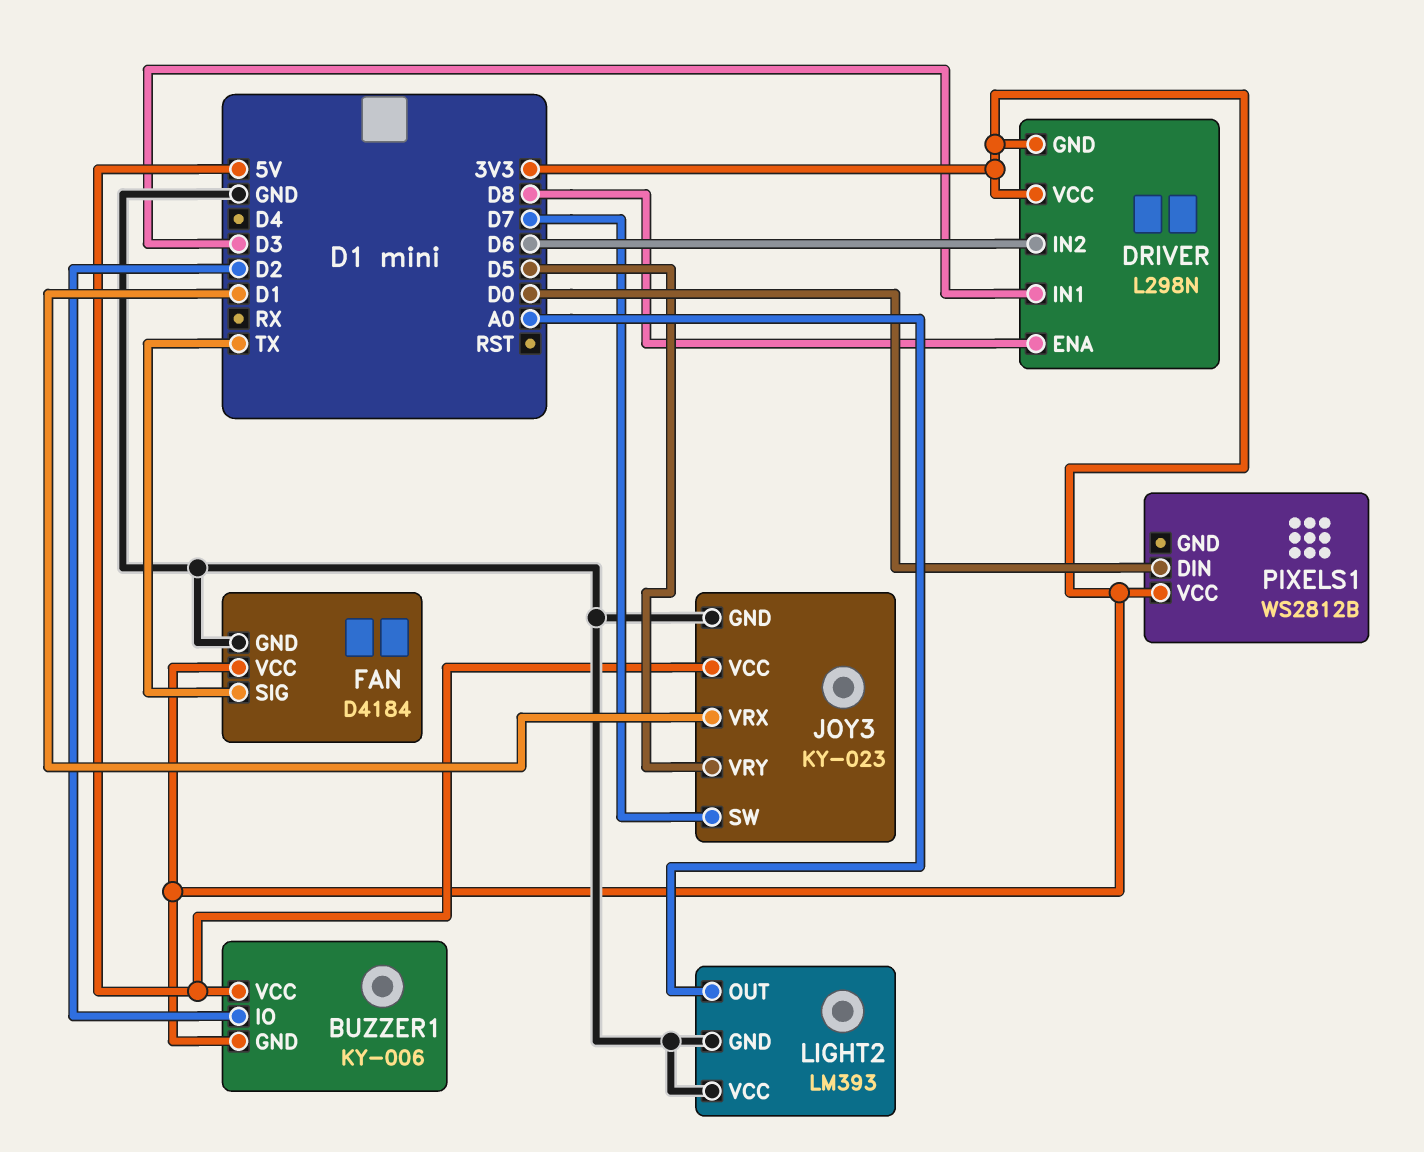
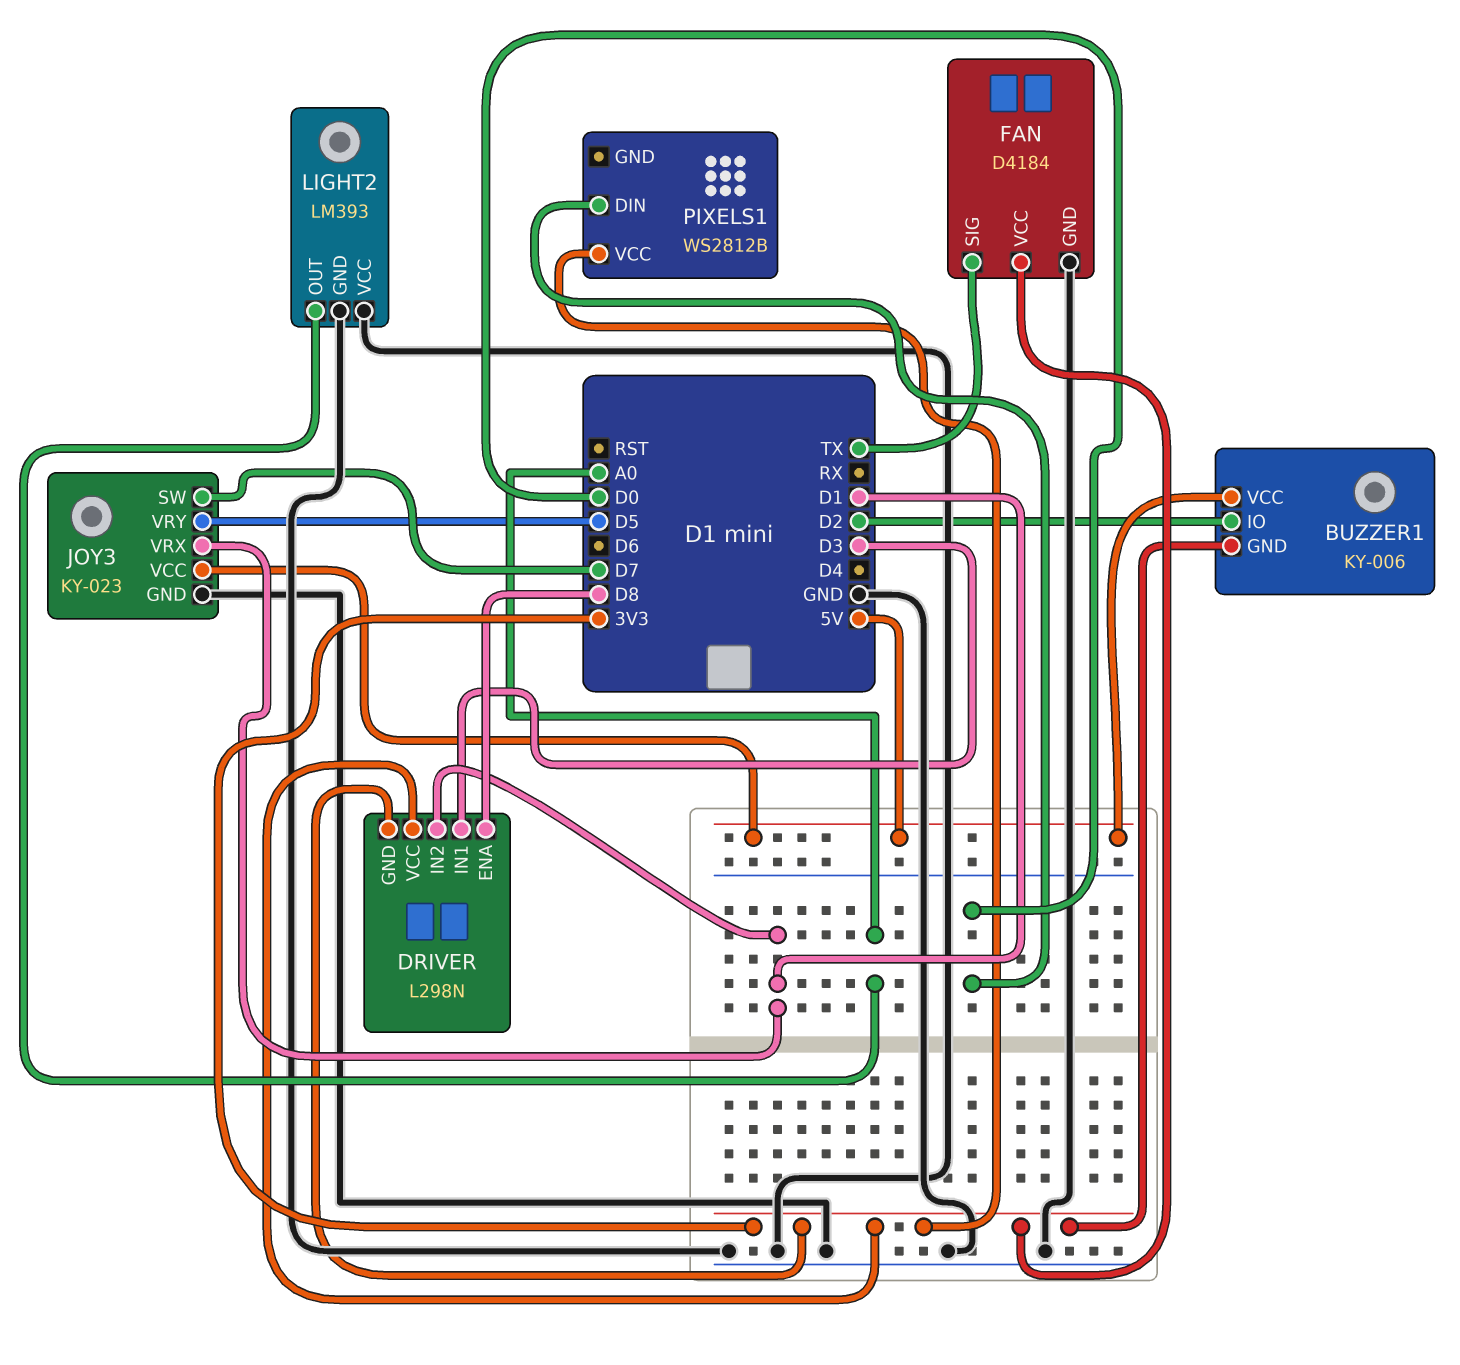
DRIVER pin IN2: D6 -> D1

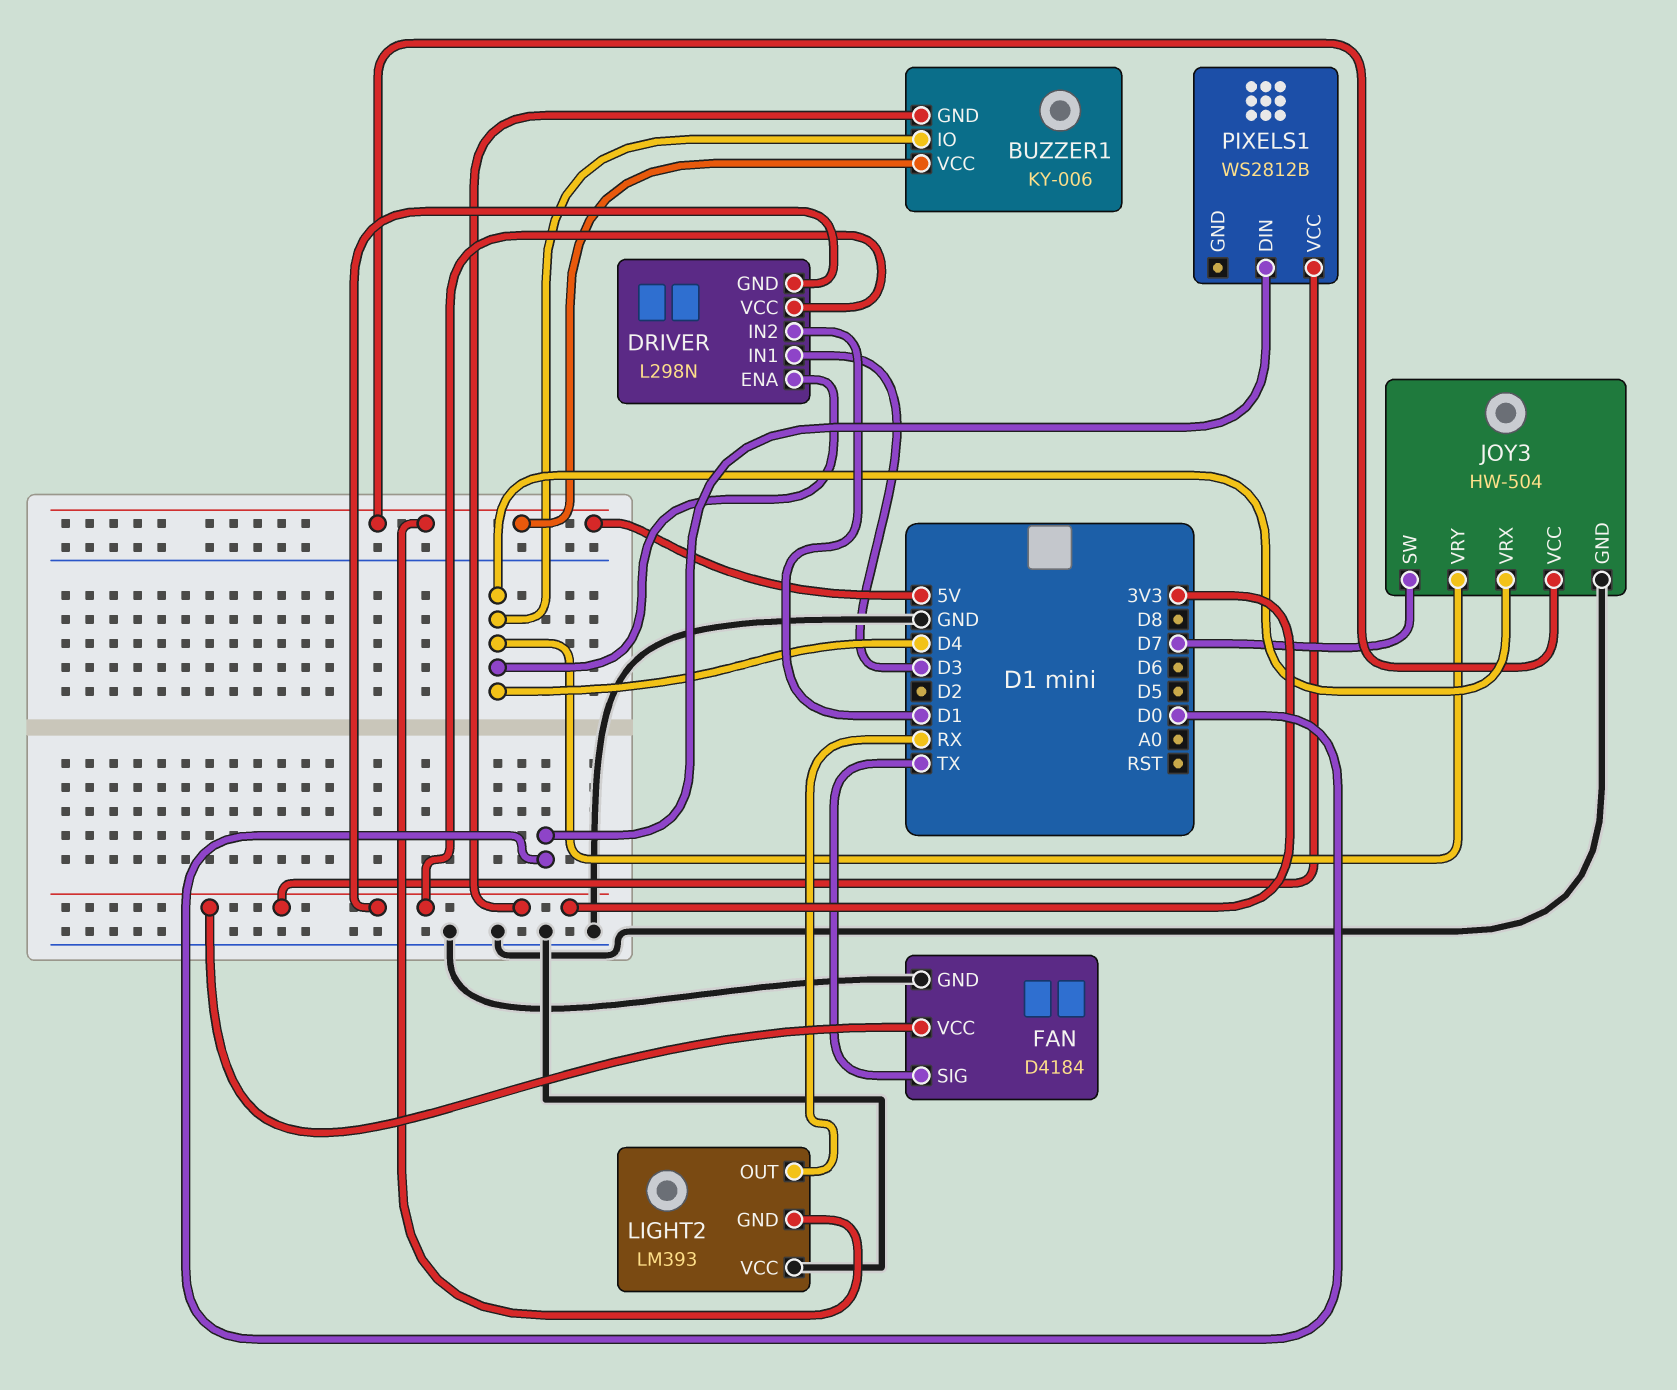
BUZZER1 pin IO: D2 -> D4
DRIVER pin ENA: D8 -> D4
JOY3: KY-023 -> HW-504
JOY3 pin VRX: D1 -> D4
JOY3 pin VRY: D5 -> D4
LIGHT2 pin GND: GND -> 5V
LIGHT2 pin OUT: A0 -> RX

